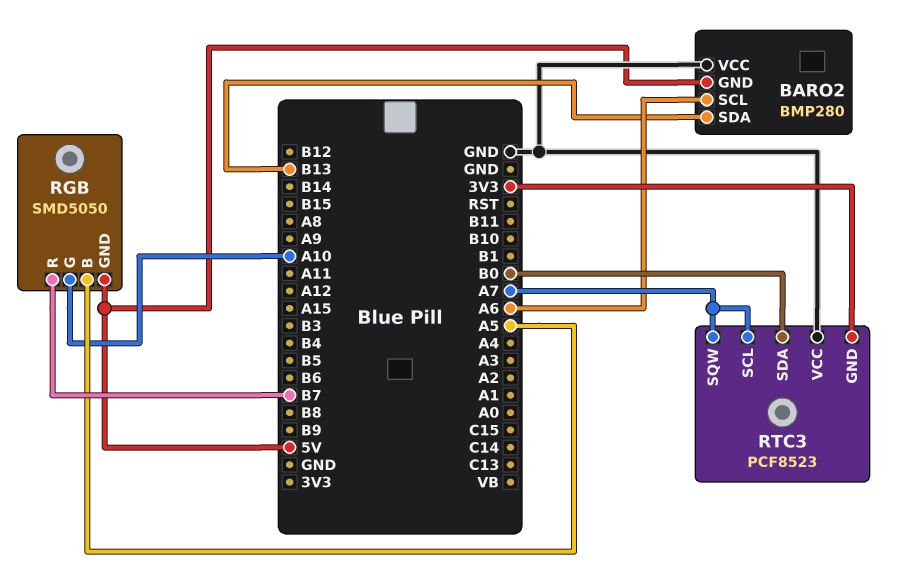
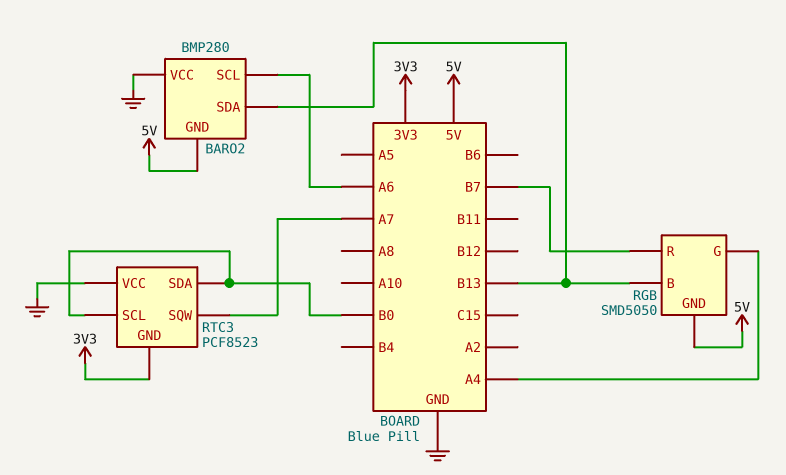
RGB pin B: A5 -> B13
RGB pin G: A10 -> A4
RTC3 pin SCL: A7 -> B0

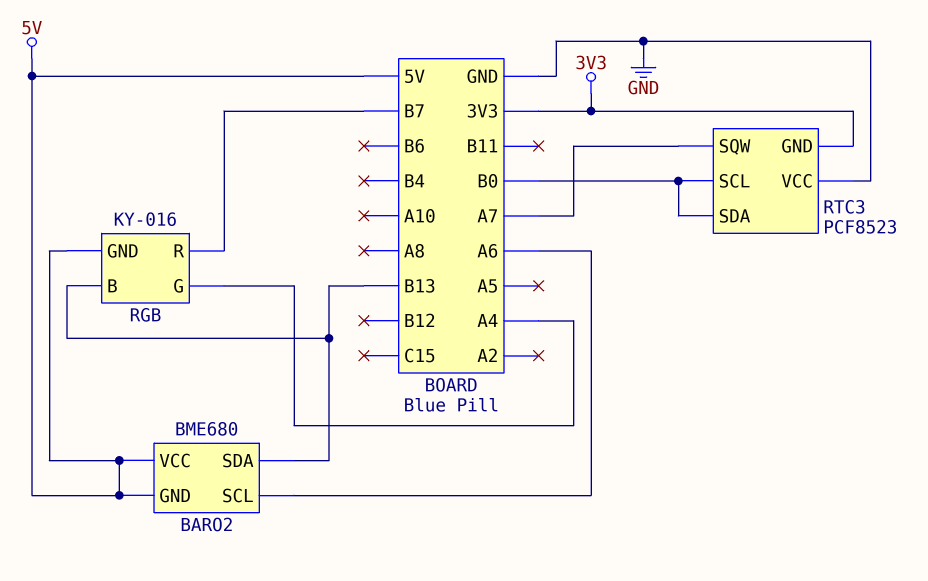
BARO2: BMP280 -> BME680
BARO2 pin VCC: GND -> 5V
RGB: SMD5050 -> KY-016

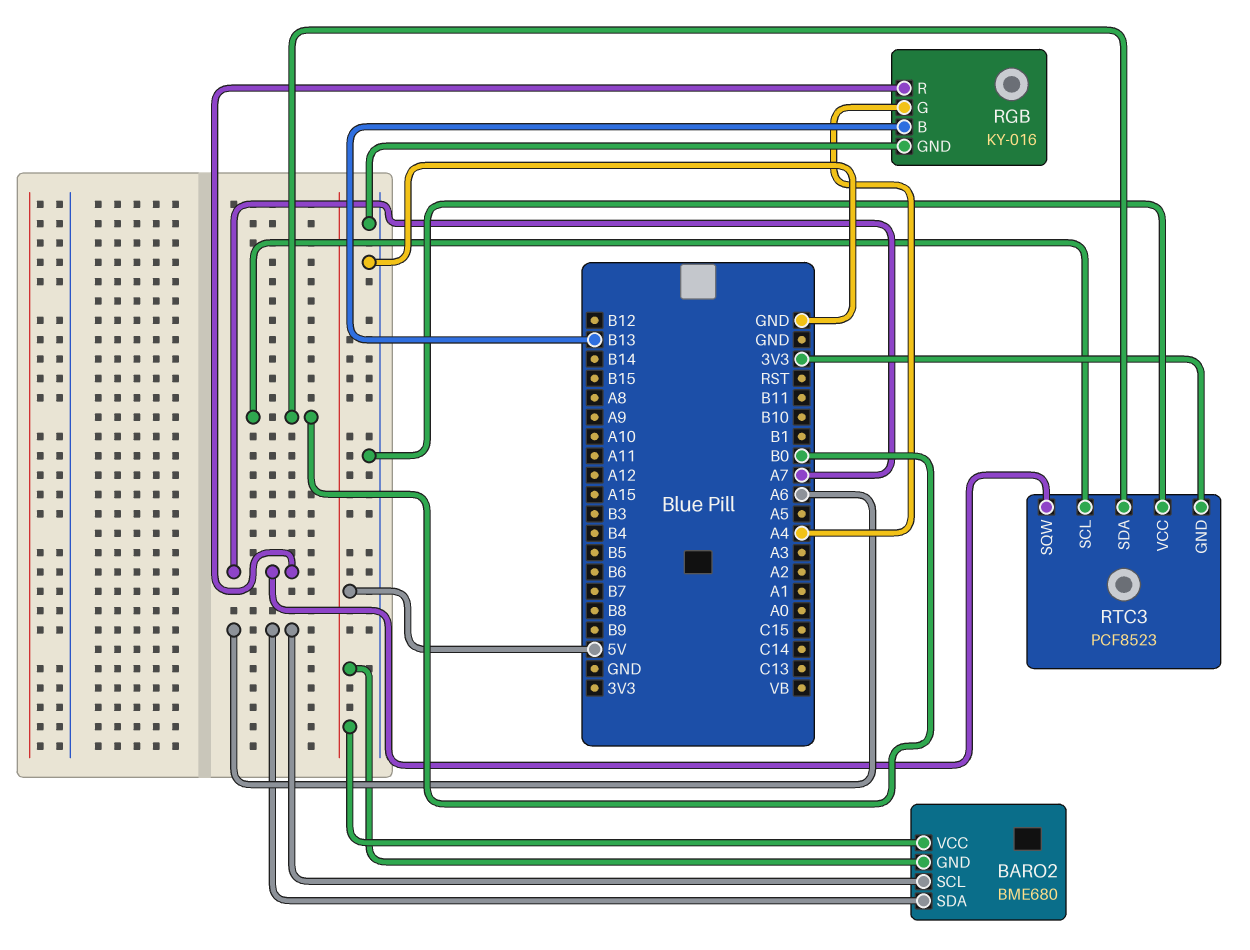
BARO2 pin SDA: B13 -> A6
RGB pin GND: 5V -> GND
RGB pin R: B7 -> A7

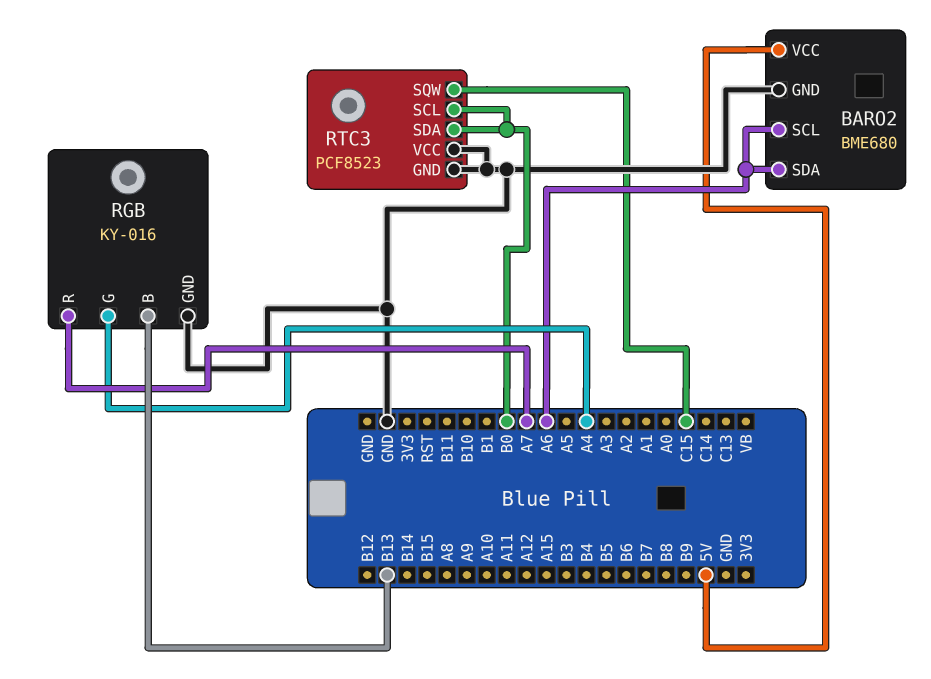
BARO2 pin GND: 5V -> GND
RTC3 pin GND: 3V3 -> GND
RTC3 pin SQW: A7 -> C15

